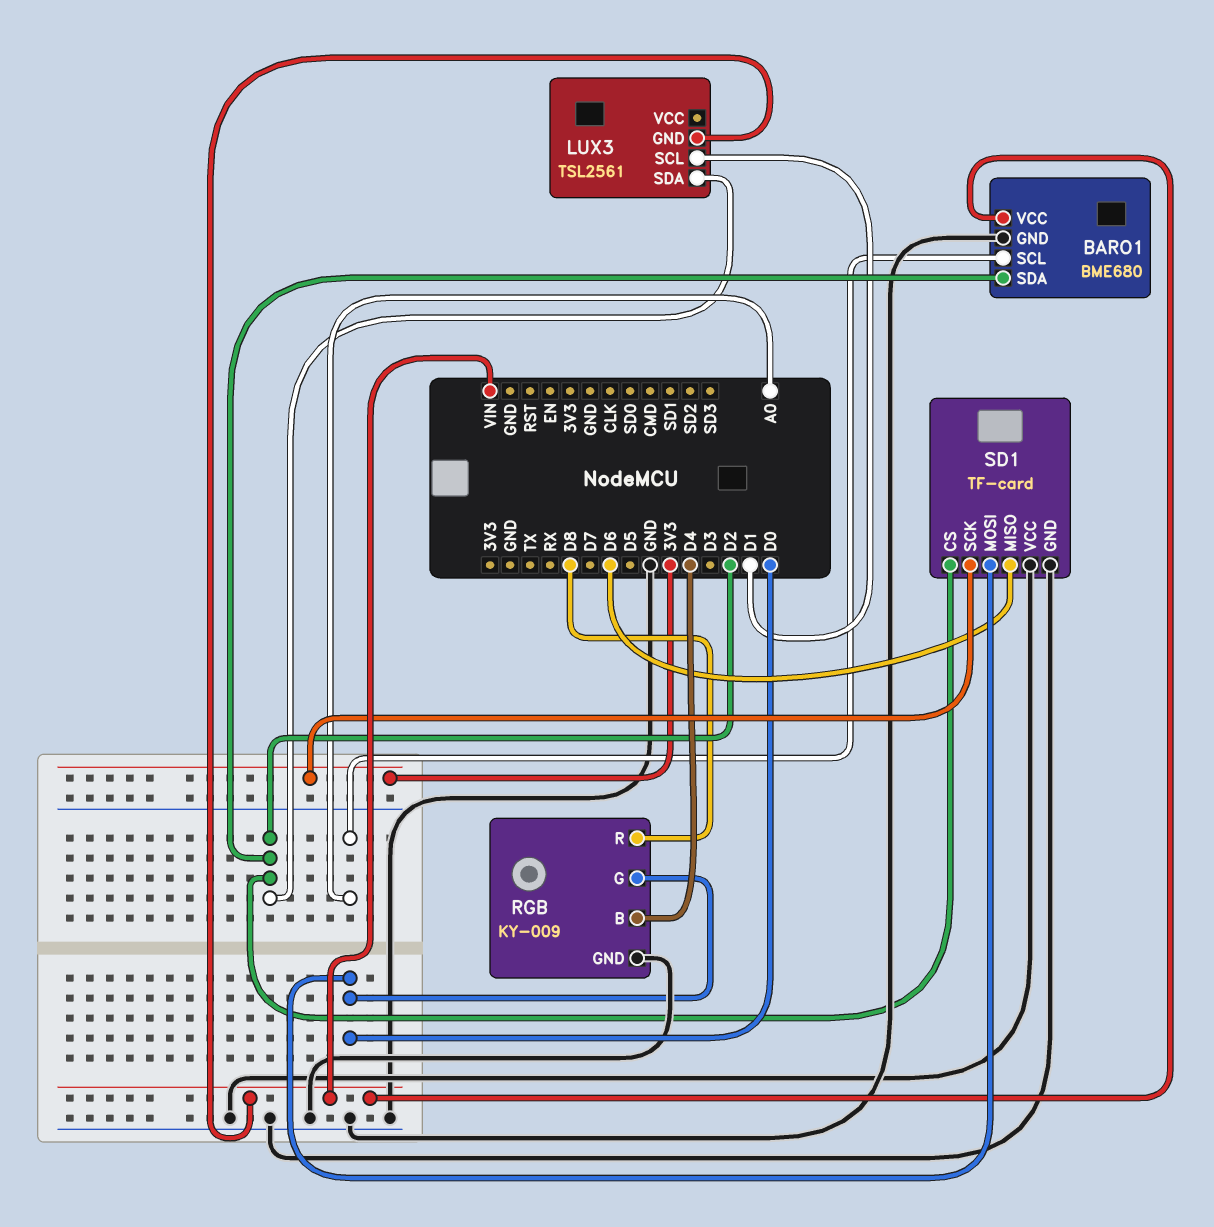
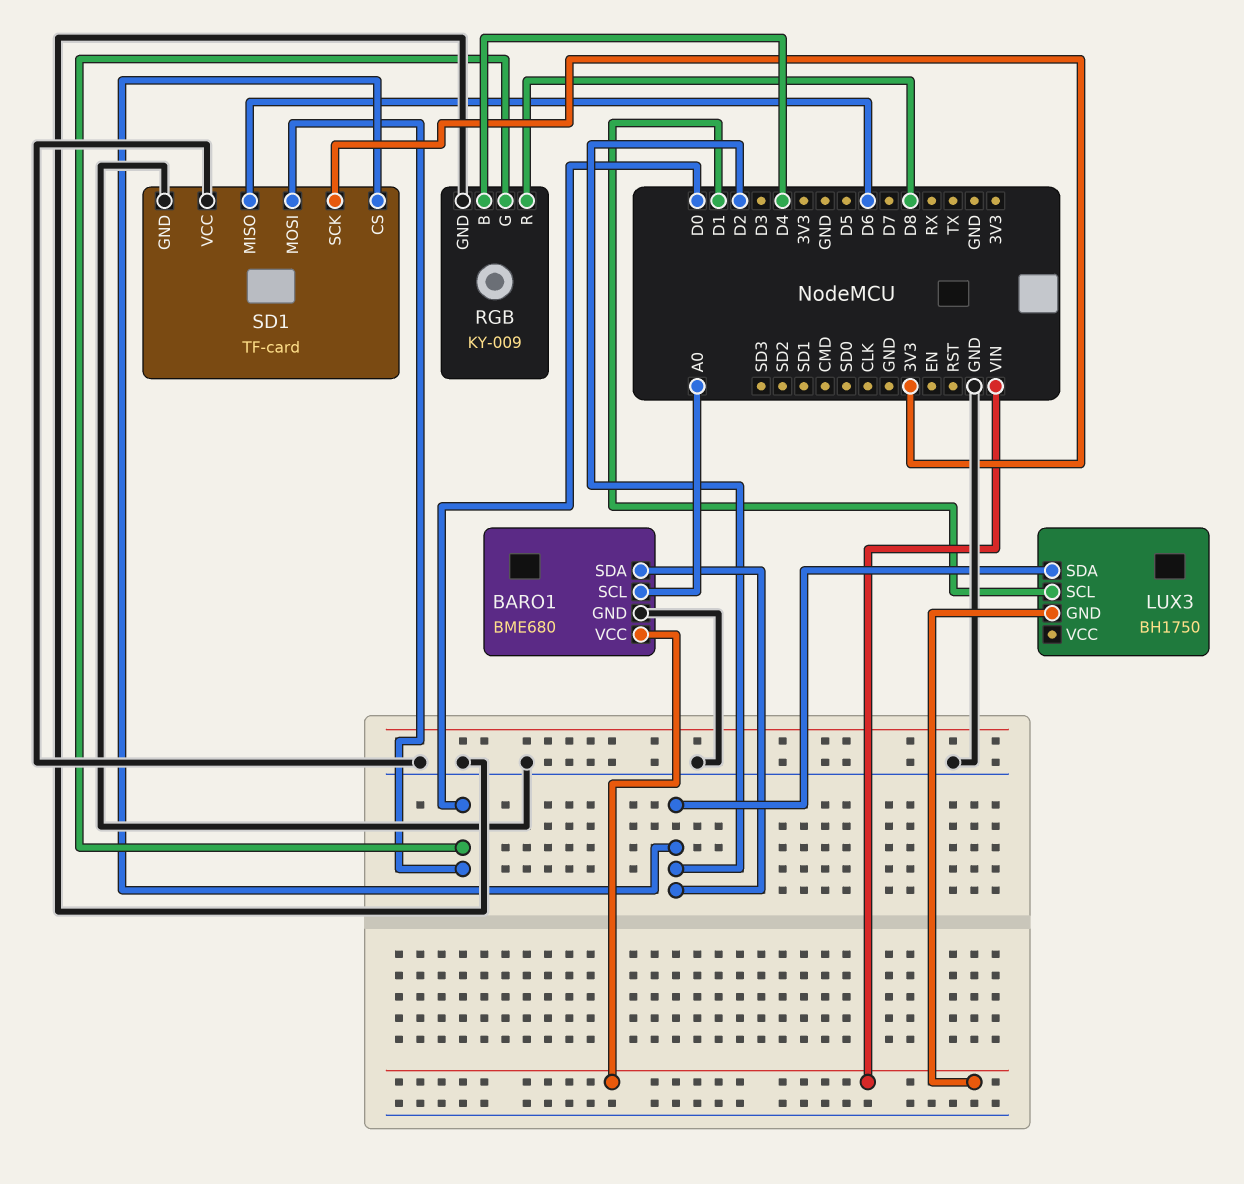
LUX3: TSL2561 -> BH1750

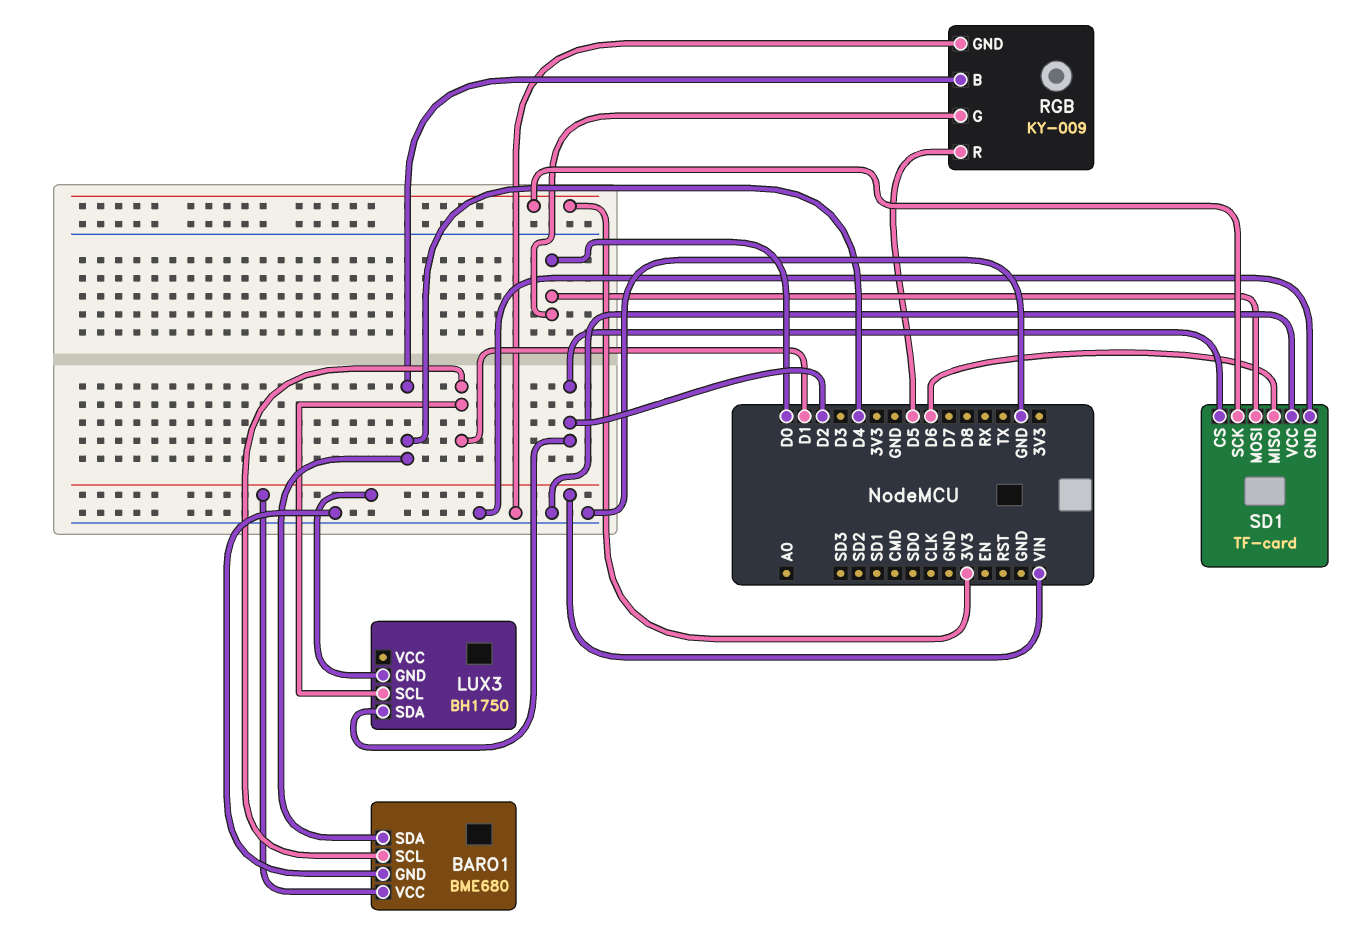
BARO1 pin SCL: A0 -> D1
BARO1 pin SDA: D2 -> D4
RGB pin R: D8 -> D5

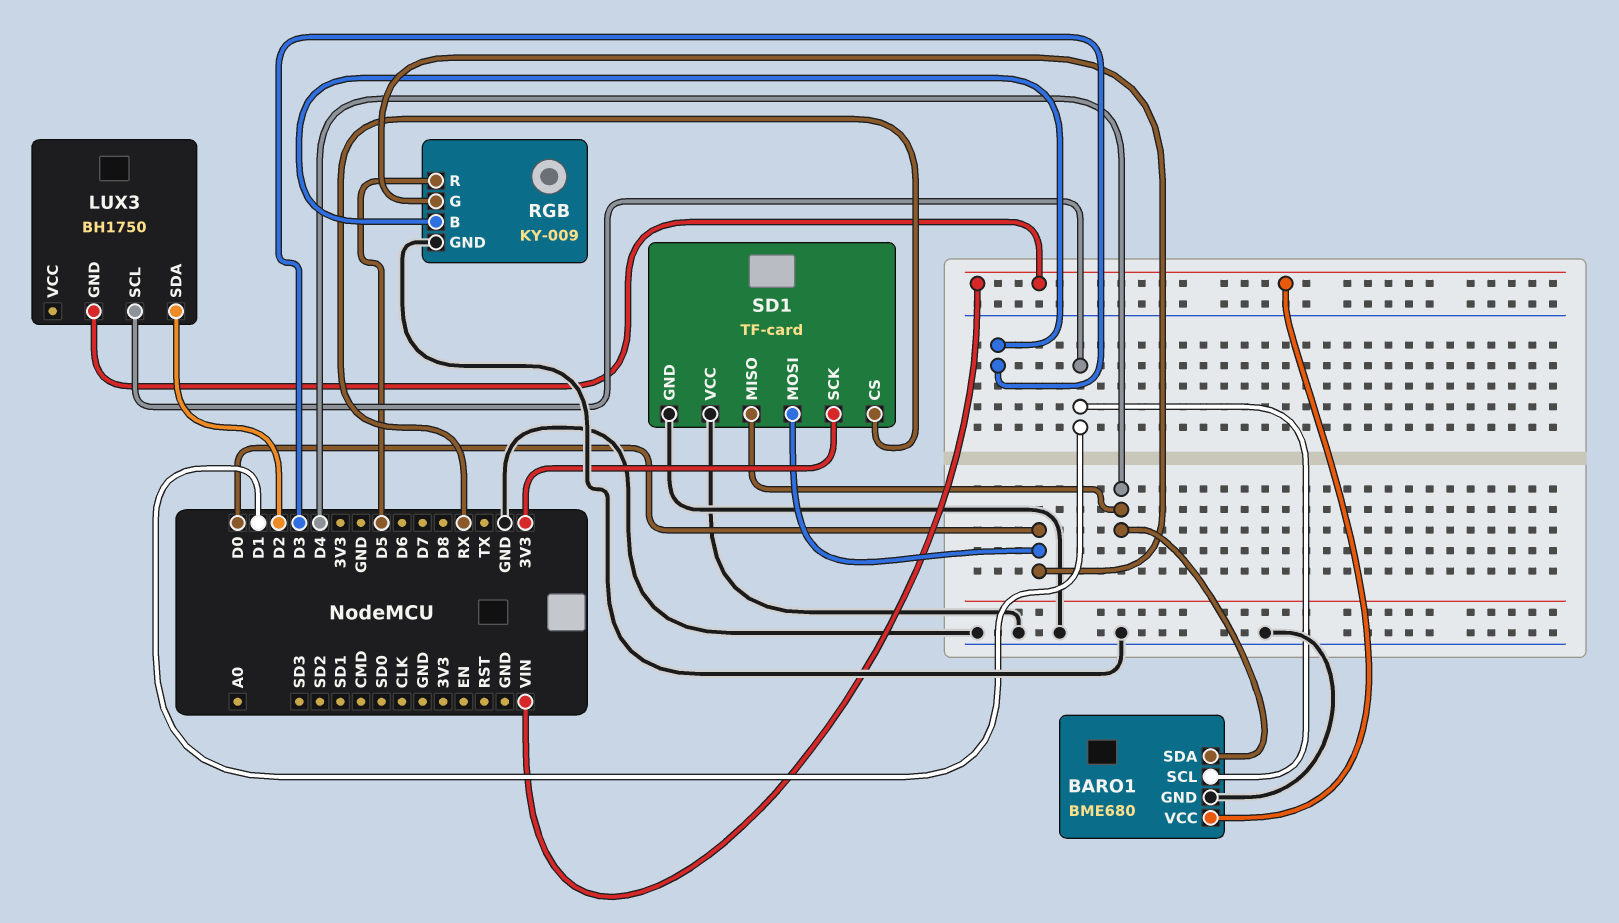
RGB pin B: D4 -> D3
SD1 pin CS: D2 -> RX
SD1 pin MISO: D6 -> D4

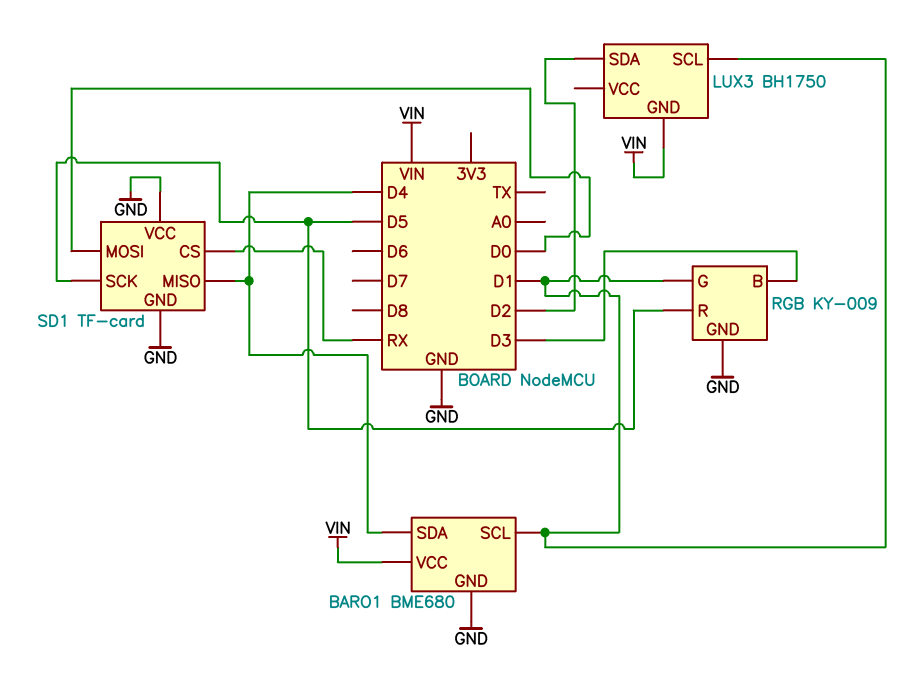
RGB pin G: D0 -> D1
SD1 pin SCK: 3V3 -> D5

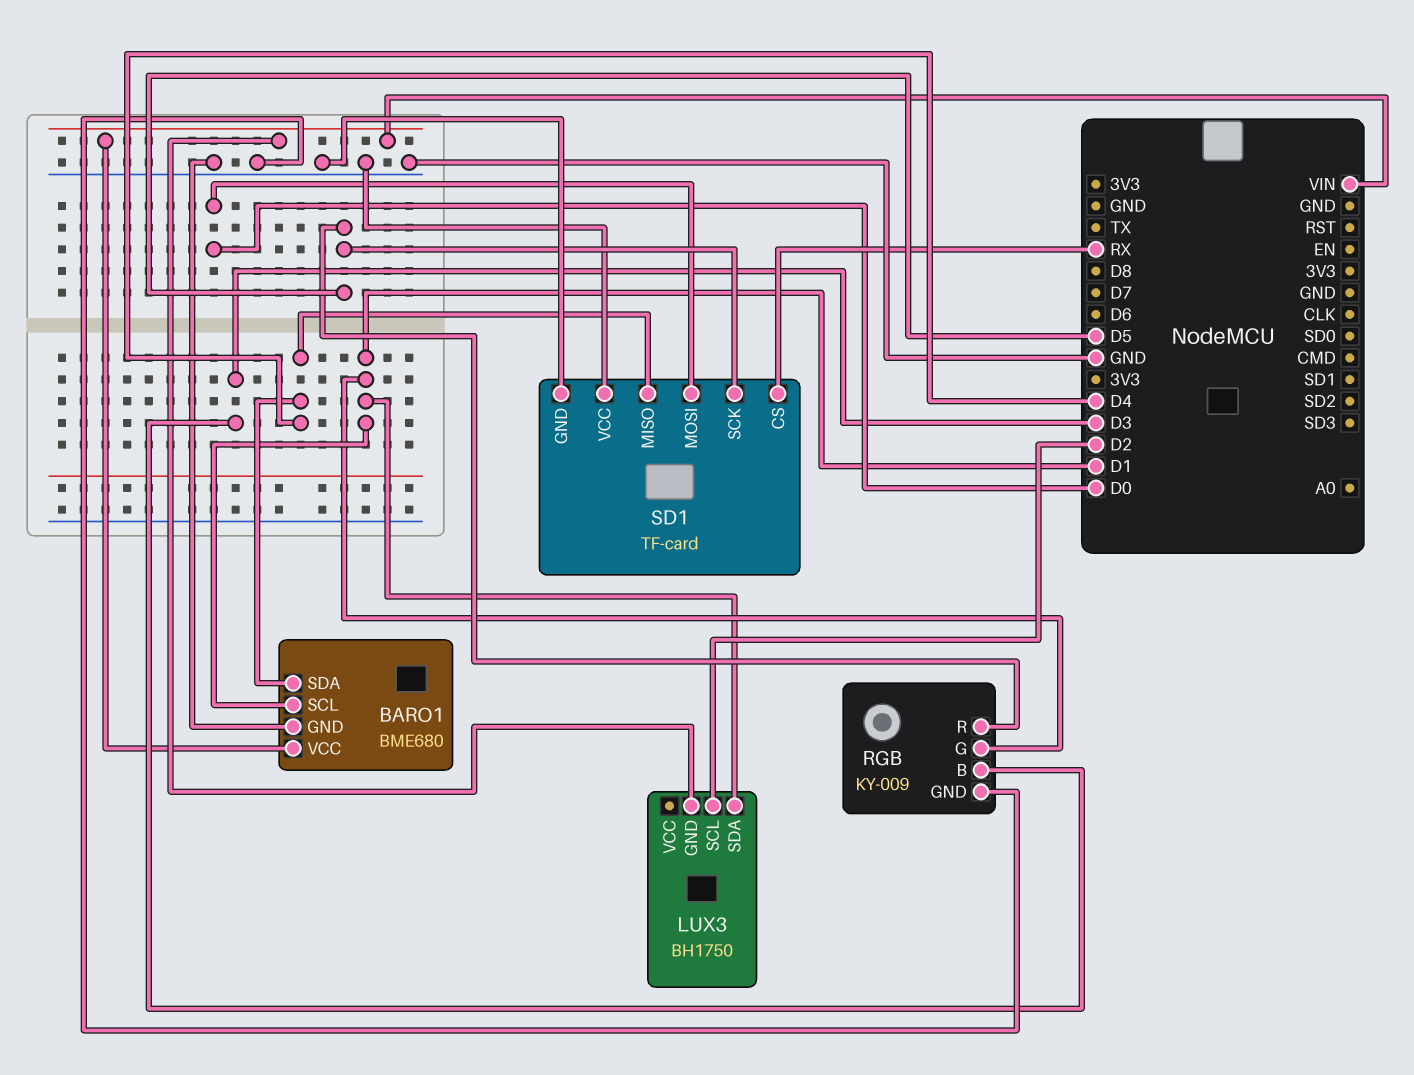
LUX3 pin SCL: D1 -> D2
LUX3 pin SDA: D2 -> D1

